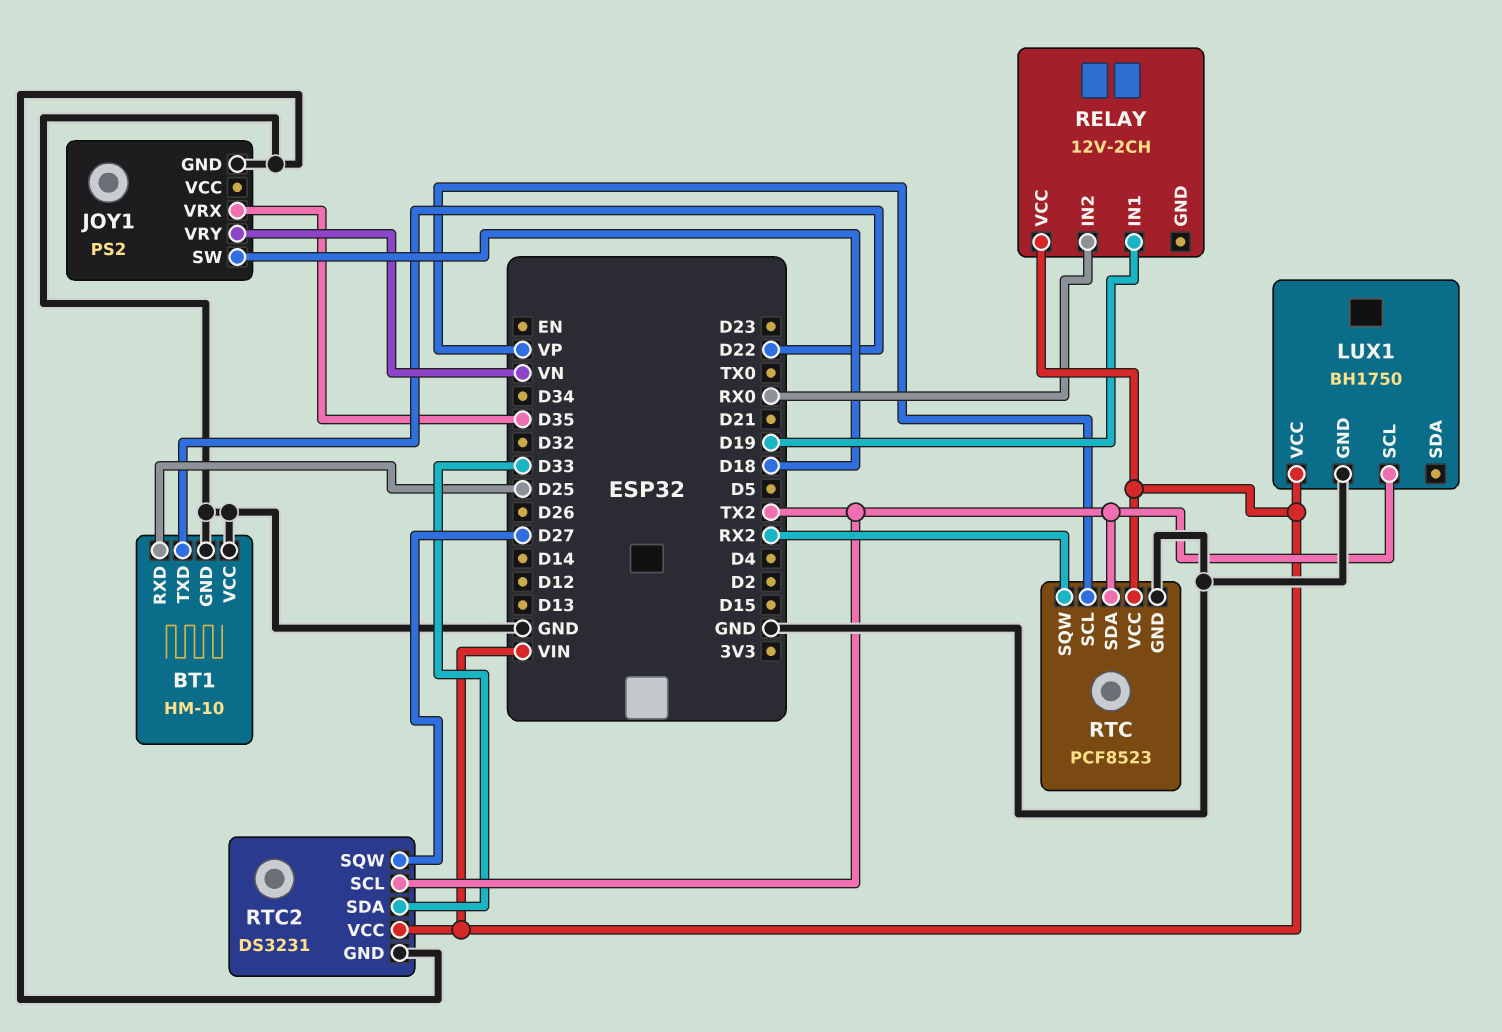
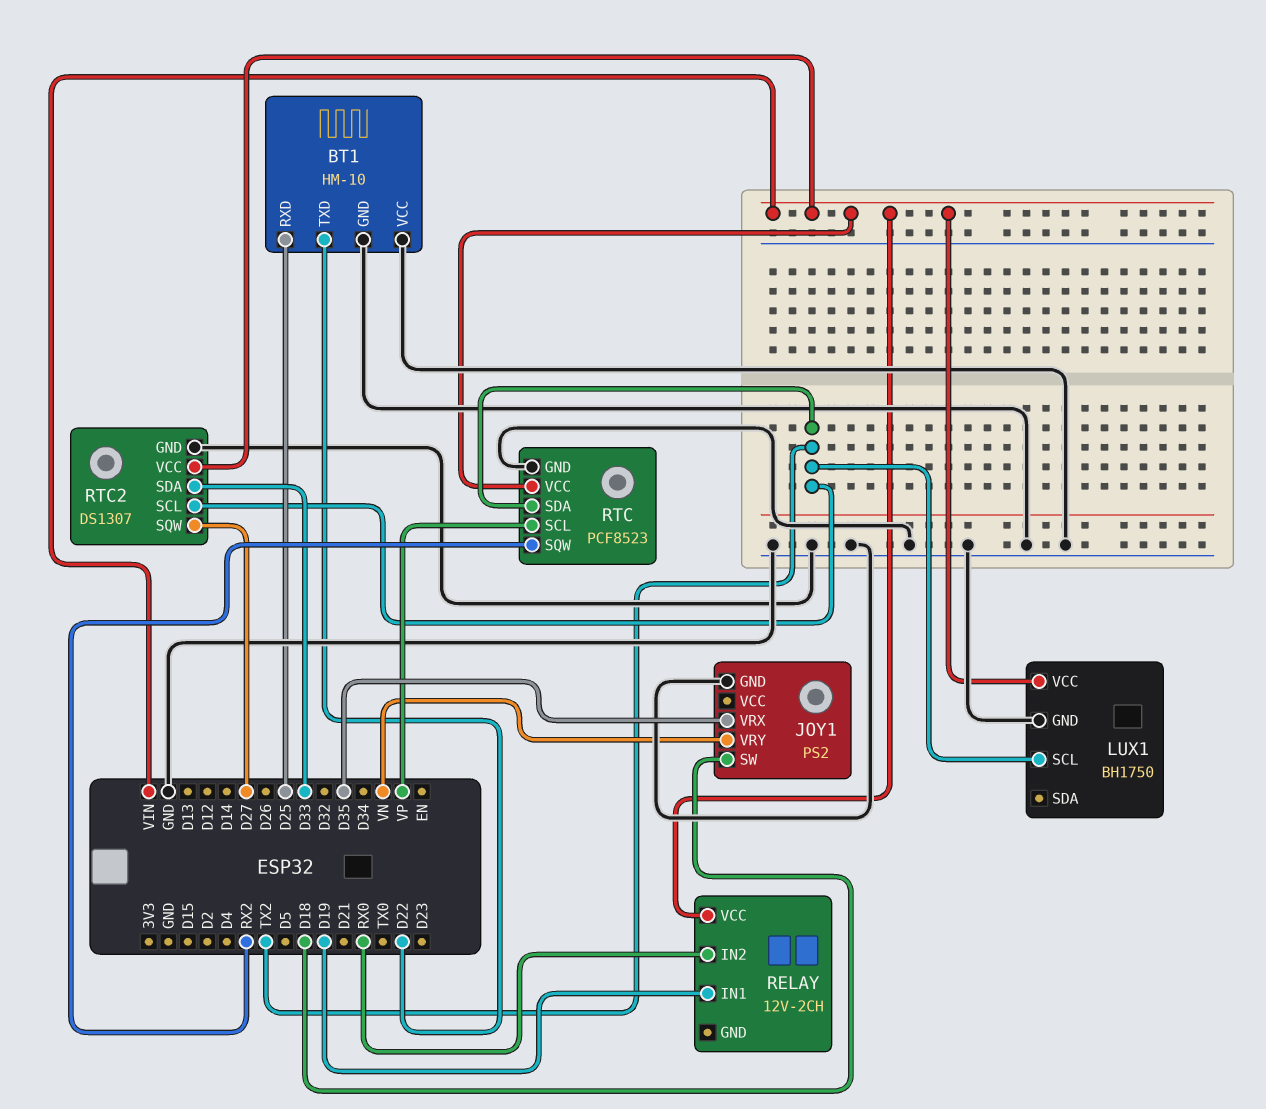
RTC2: DS3231 -> DS1307

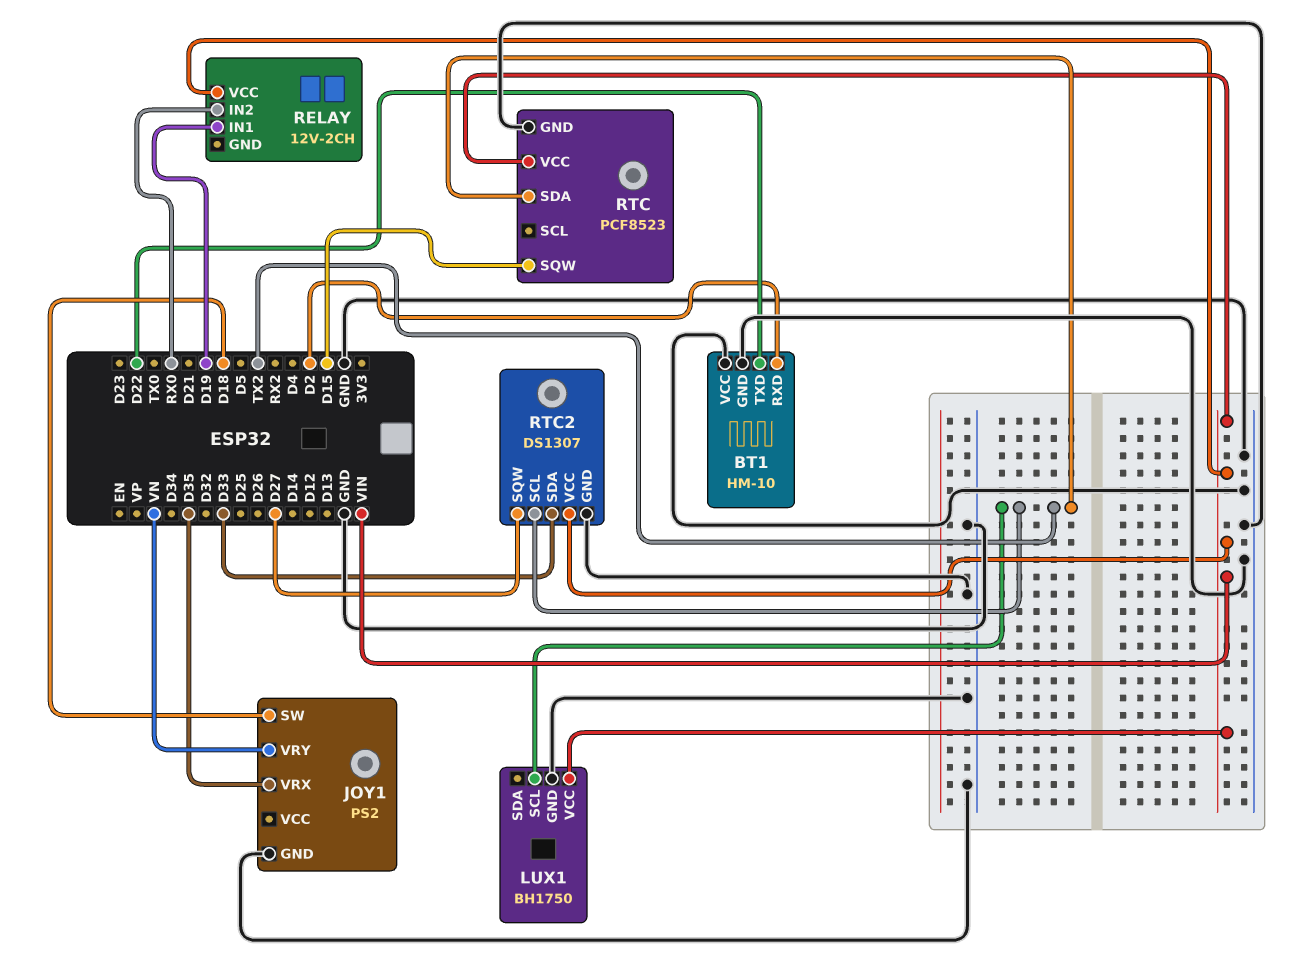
BT1 pin RXD: D25 -> D2
RTC pin SCL: VP -> none
RTC pin SQW: RX2 -> D15

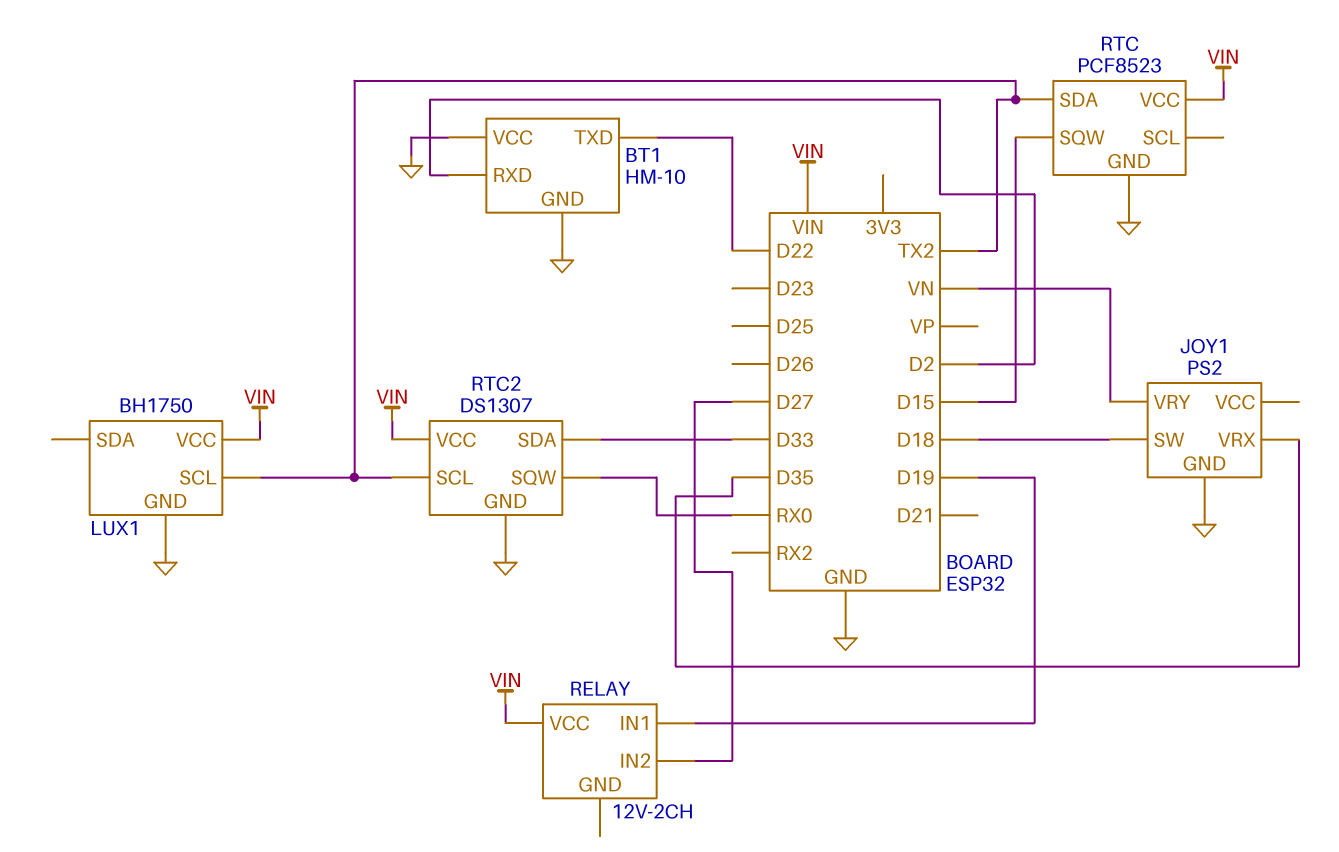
RELAY pin IN2: RX0 -> D27
RTC2 pin SQW: D27 -> RX0

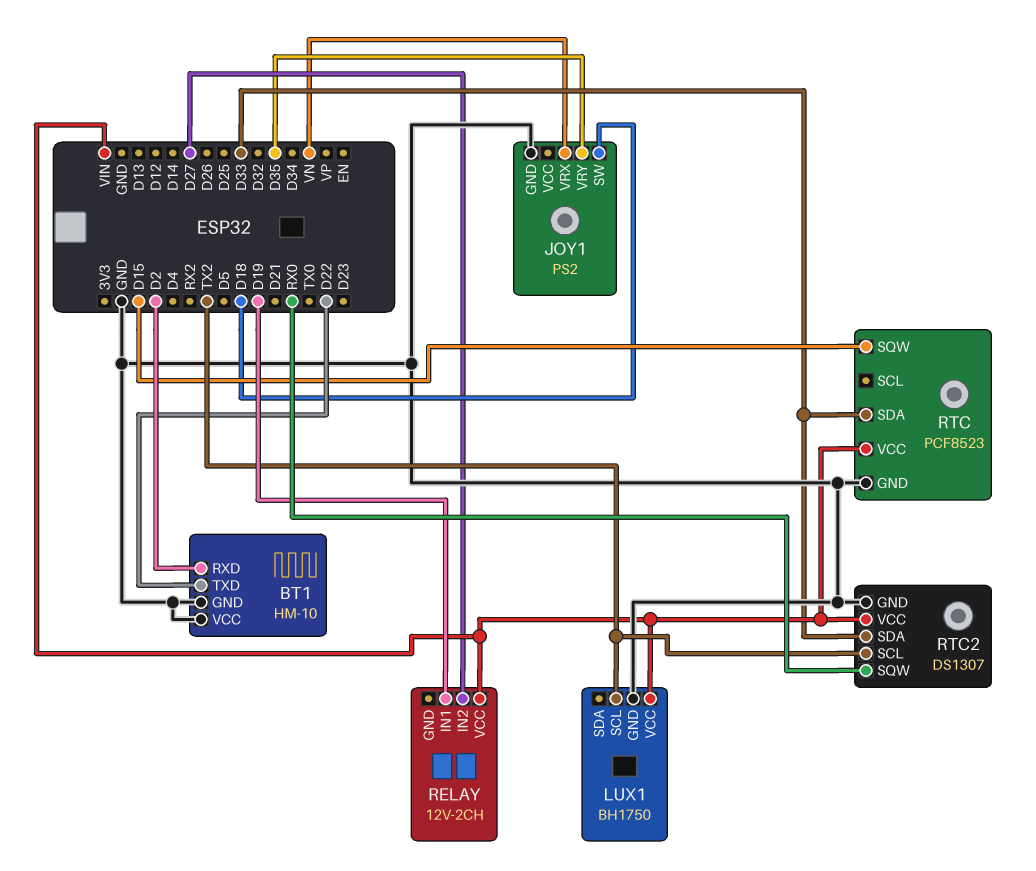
JOY1 pin VRX: D35 -> VN
JOY1 pin VRY: VN -> D35
RTC pin SDA: TX2 -> D33

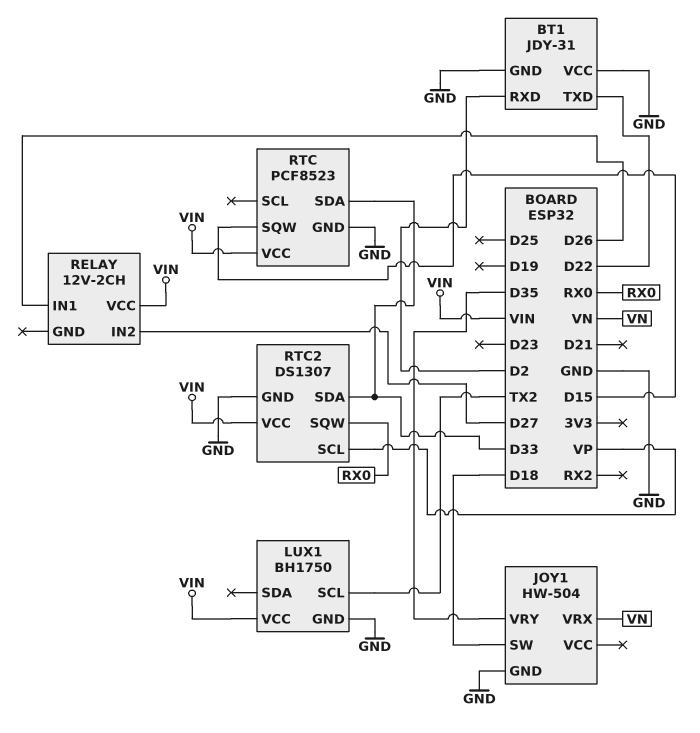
BT1: HM-10 -> JDY-31
JOY1: PS2 -> HW-504
RELAY pin IN1: D19 -> D26
RTC2 pin SCL: TX2 -> VP

